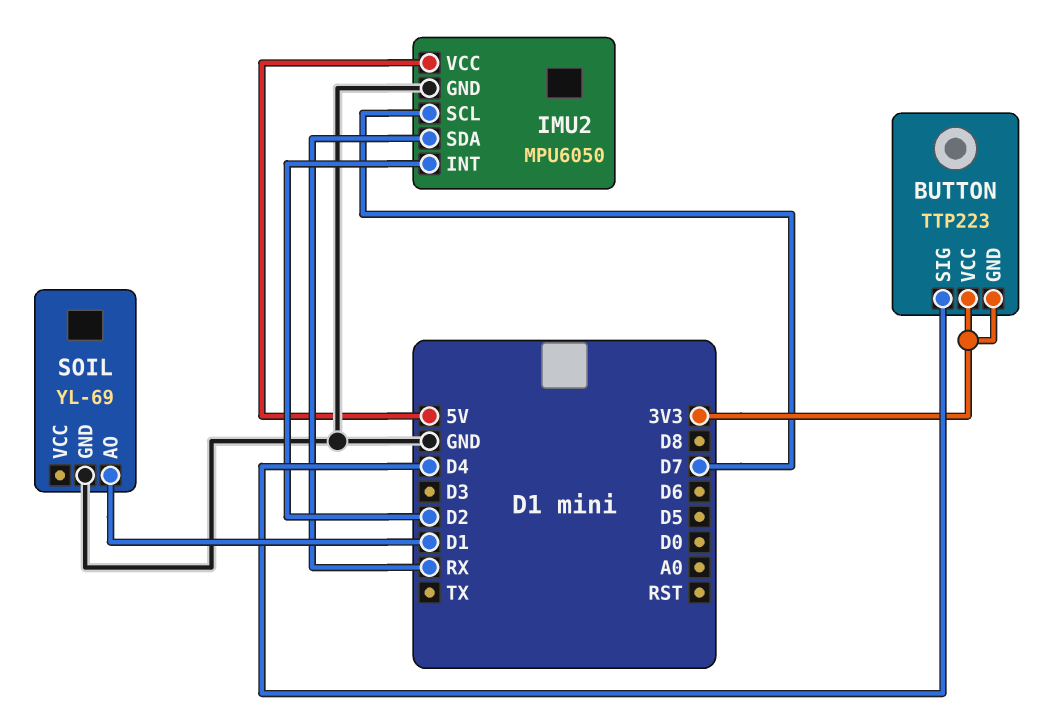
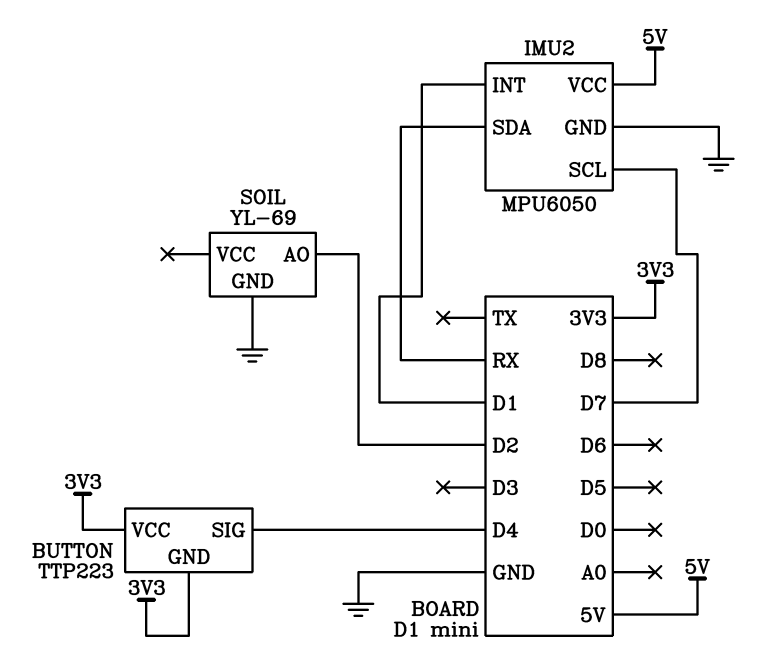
IMU2 pin INT: D2 -> D1
SOIL pin AO: D1 -> D2

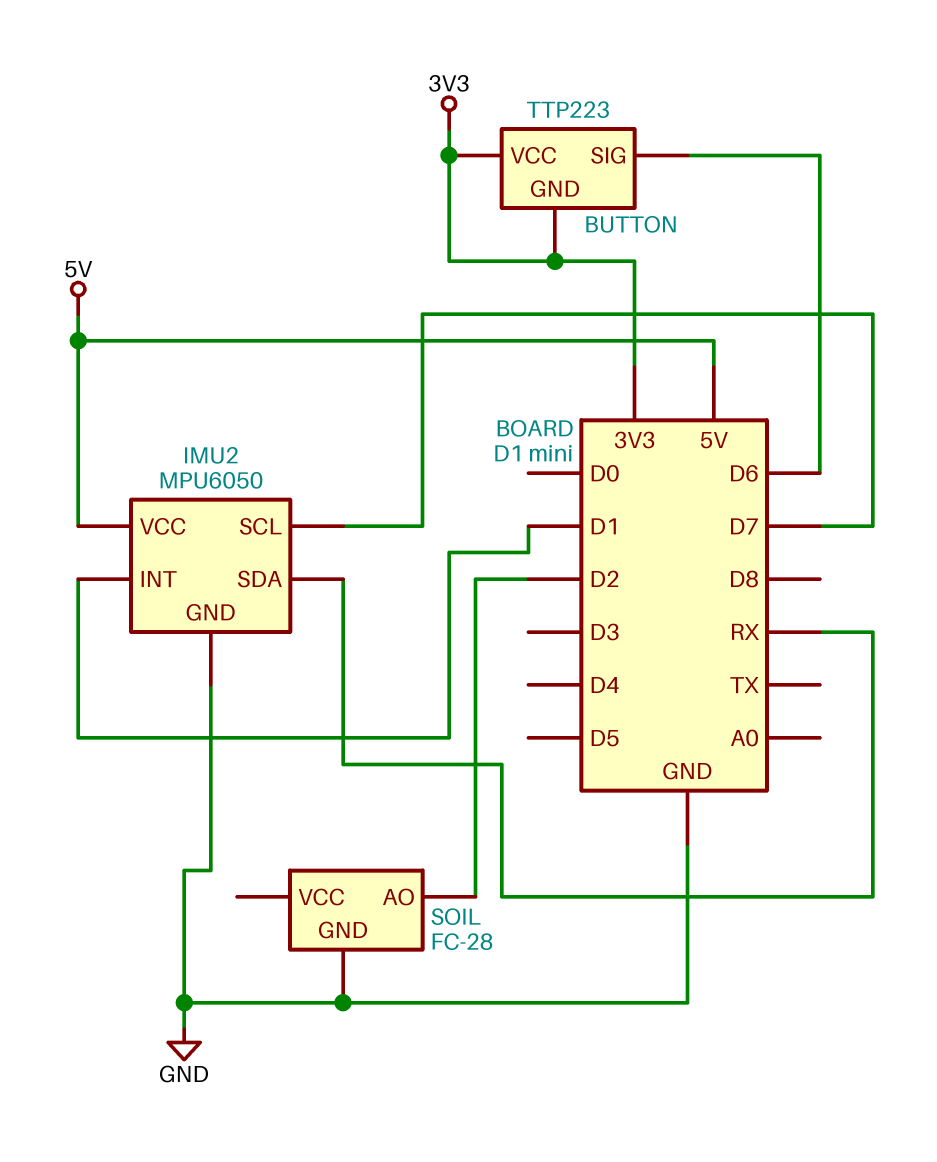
BUTTON pin SIG: D4 -> D6
SOIL: YL-69 -> FC-28

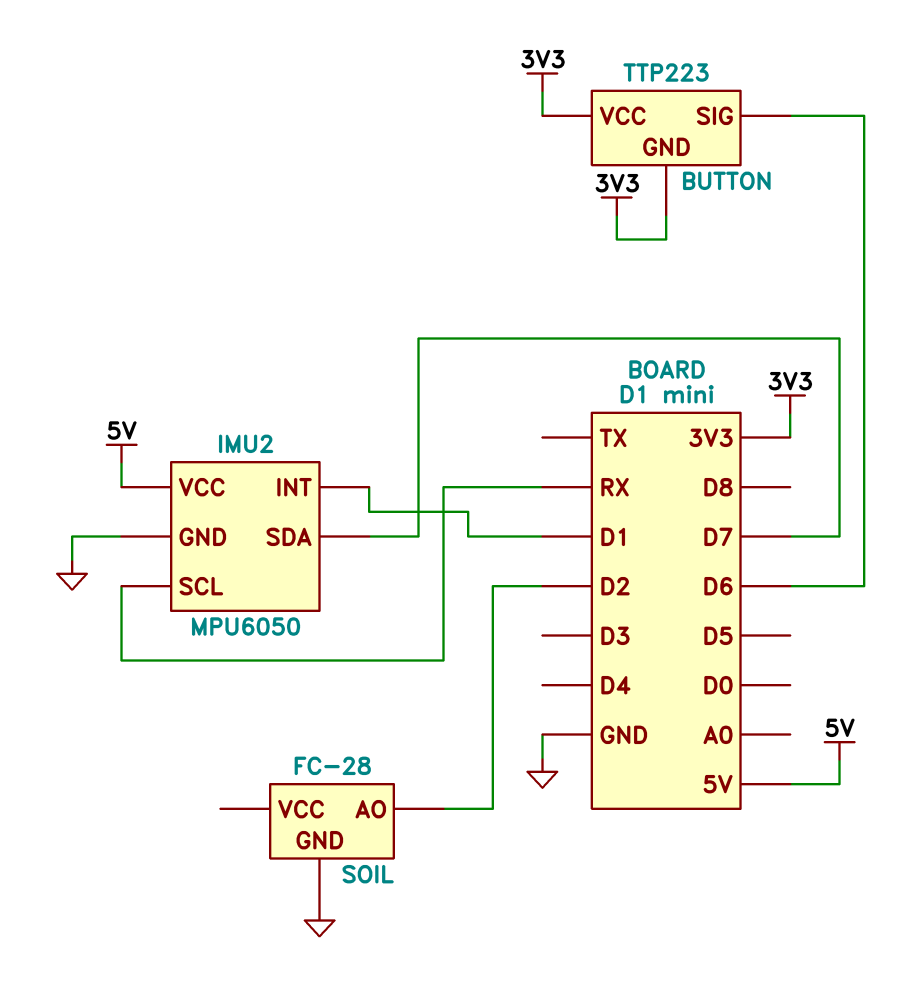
IMU2 pin SCL: D7 -> RX
IMU2 pin SDA: RX -> D7

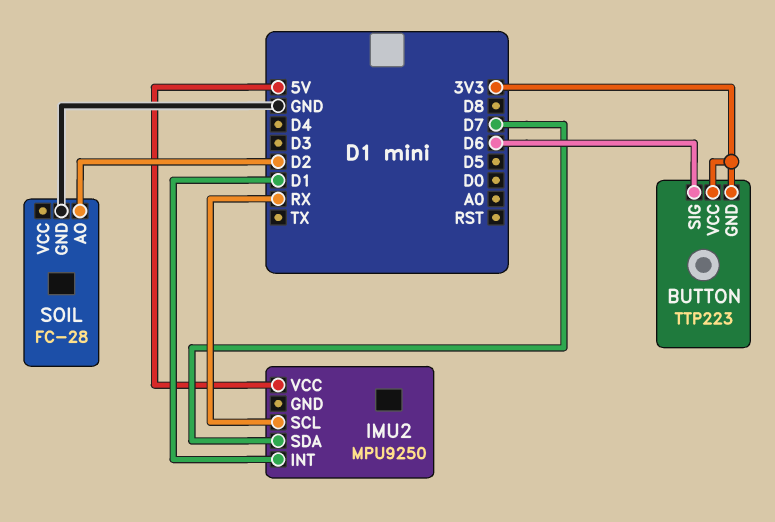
IMU2: MPU6050 -> MPU9250
IMU2 pin GND: GND -> none

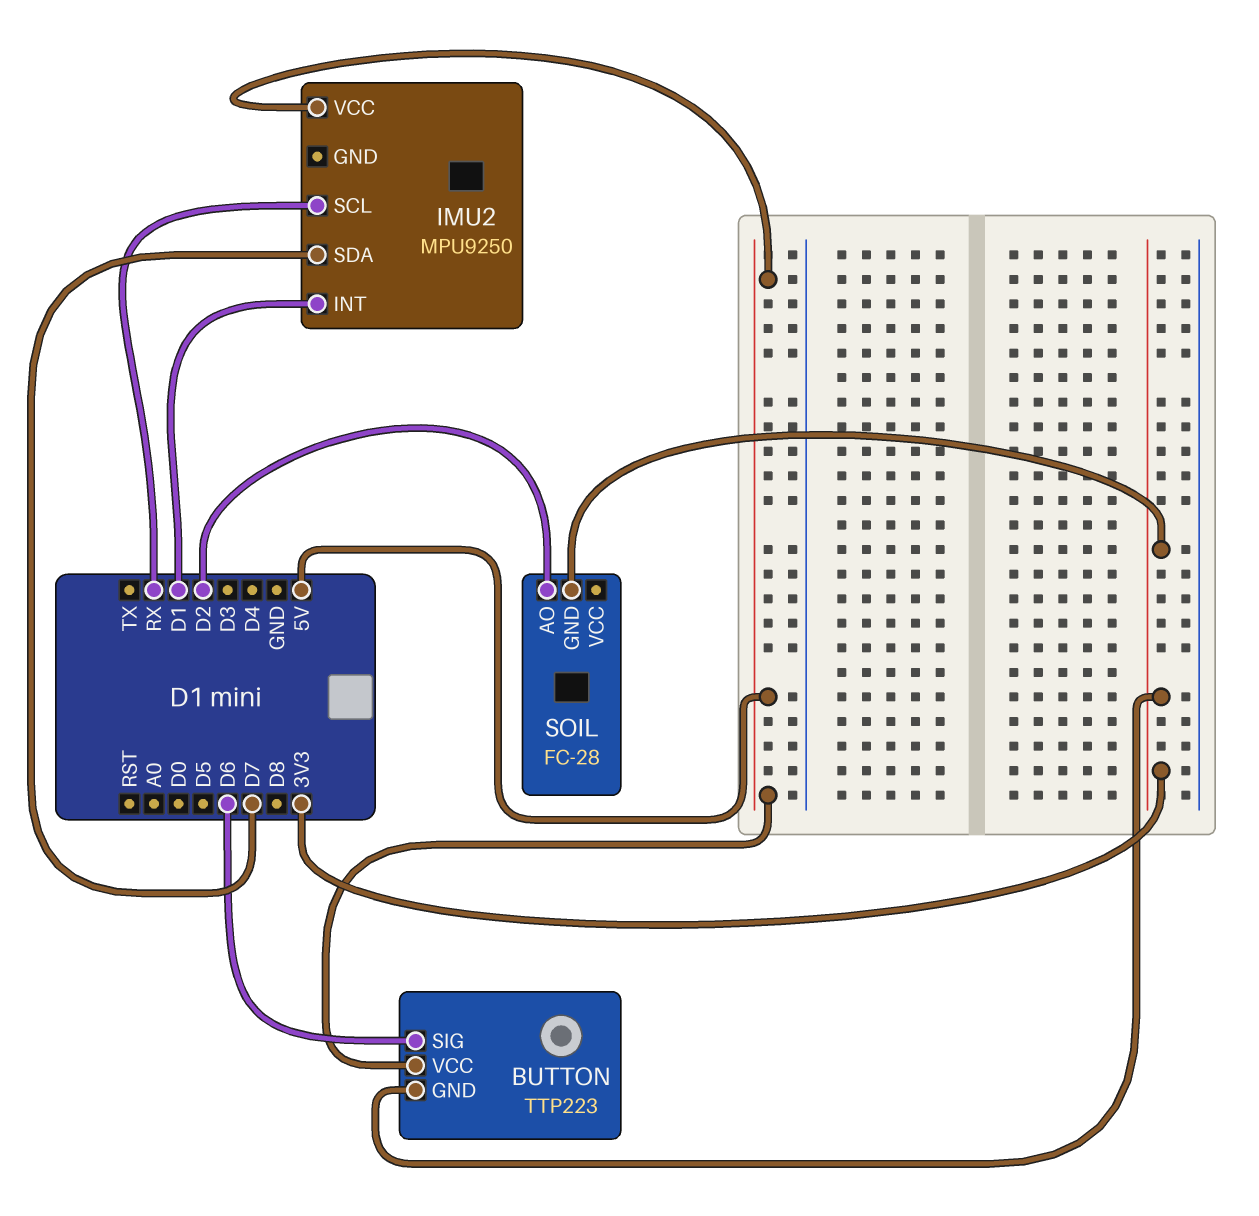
BUTTON pin VCC: 3V3 -> 5V
SOIL pin GND: GND -> 3V3

